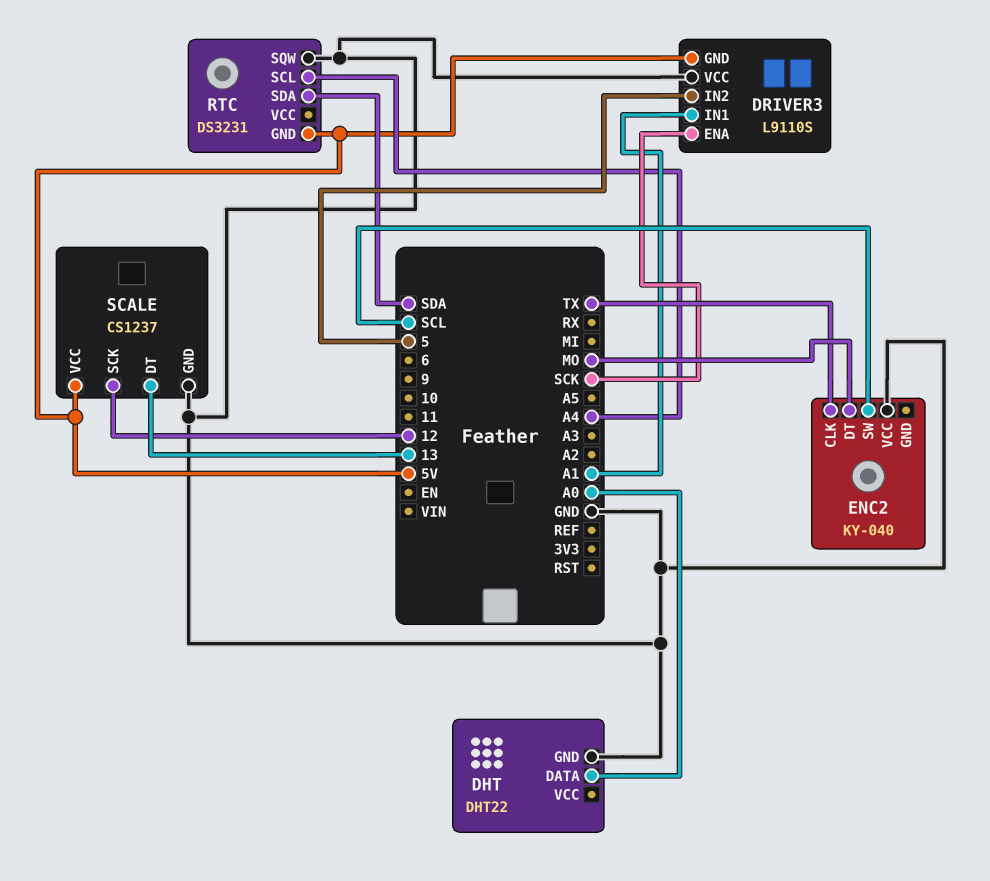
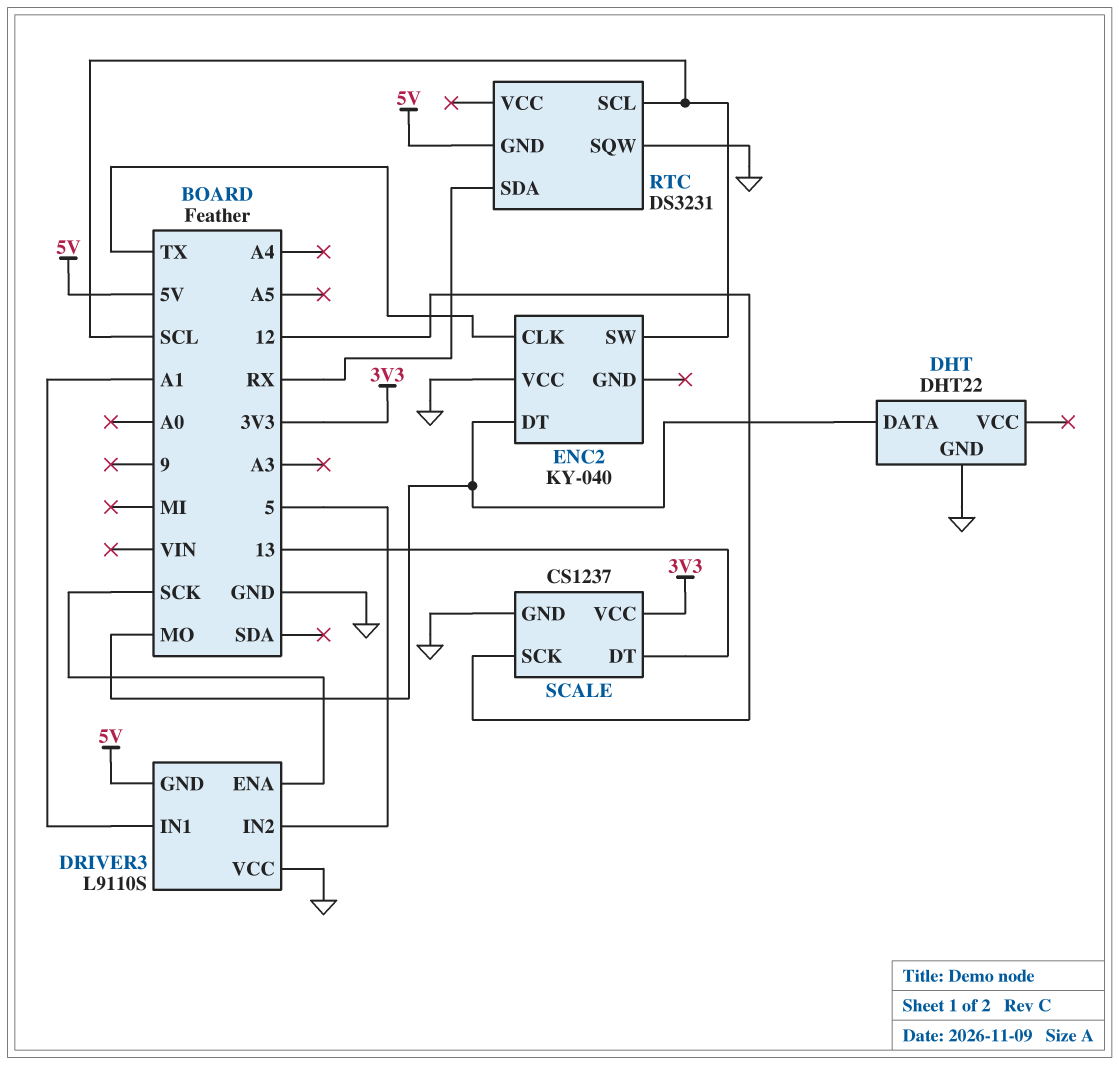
DHT pin DATA: A0 -> MO
RTC pin SCL: A4 -> SCL
RTC pin SDA: SDA -> RX
SCALE pin VCC: 5V -> 3V3

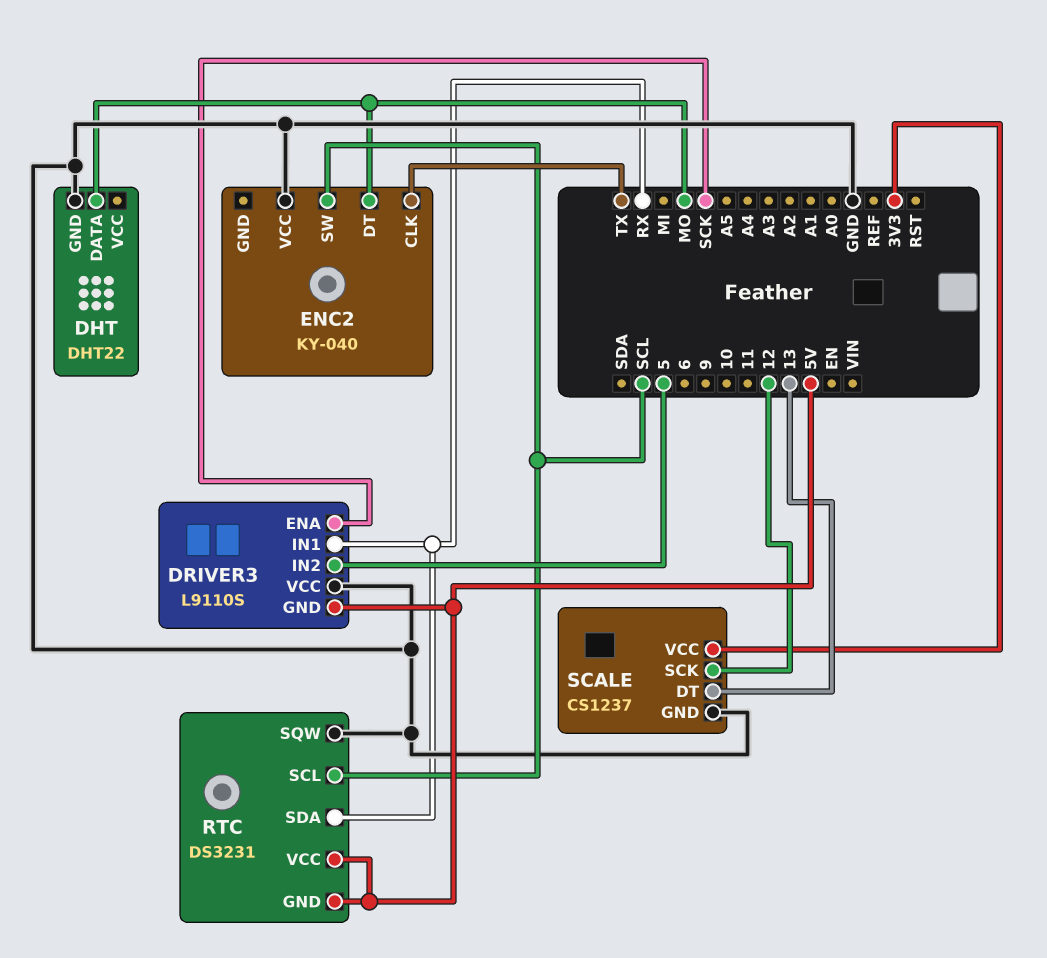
DRIVER3 pin IN1: A1 -> RX
RTC pin VCC: none -> 5V

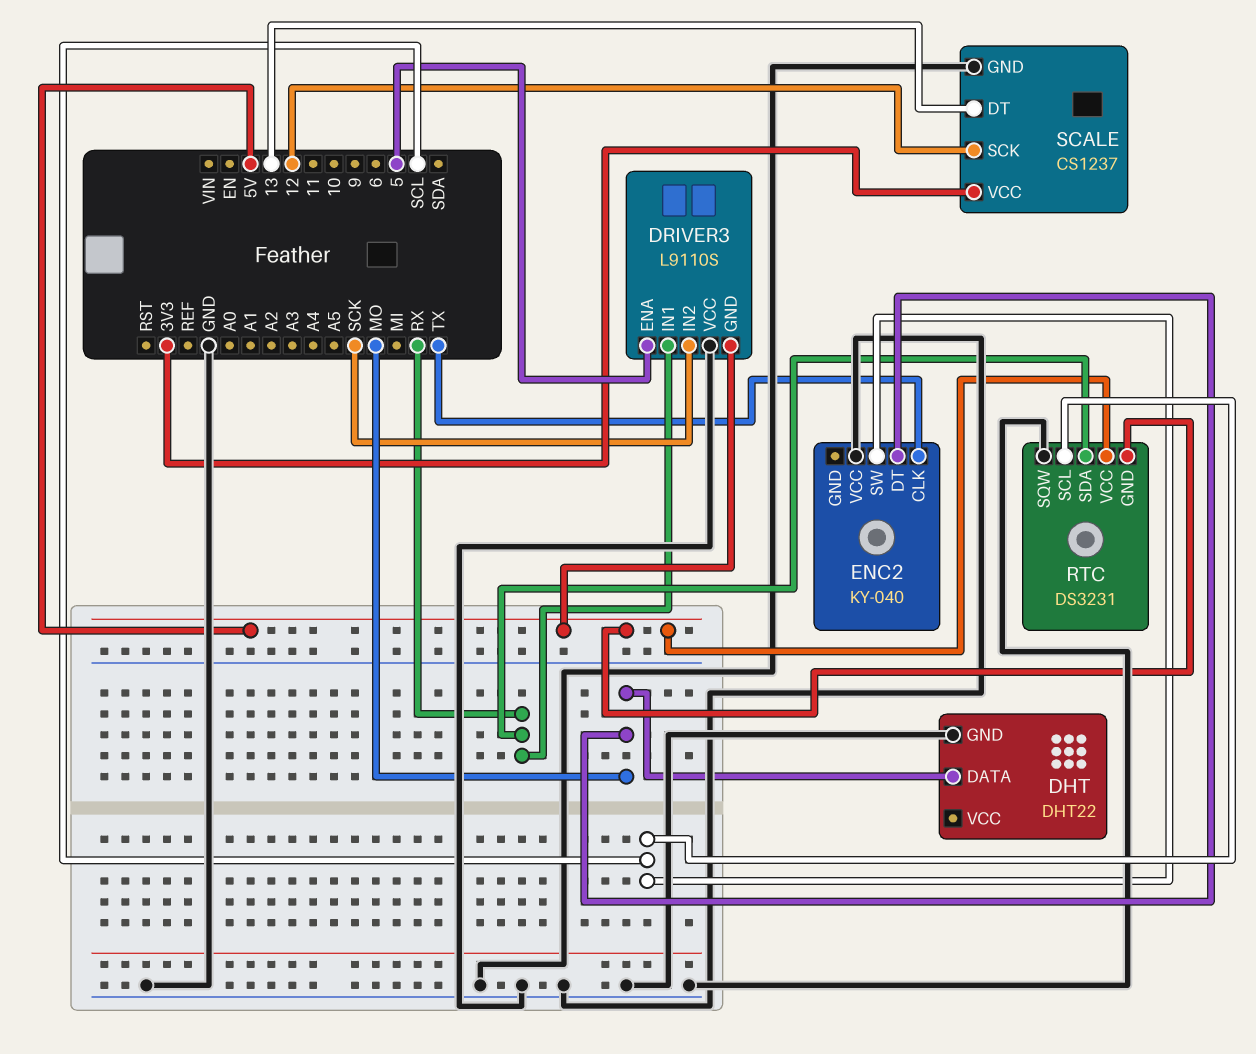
DRIVER3 pin ENA: SCK -> 5
DRIVER3 pin IN2: 5 -> SCK

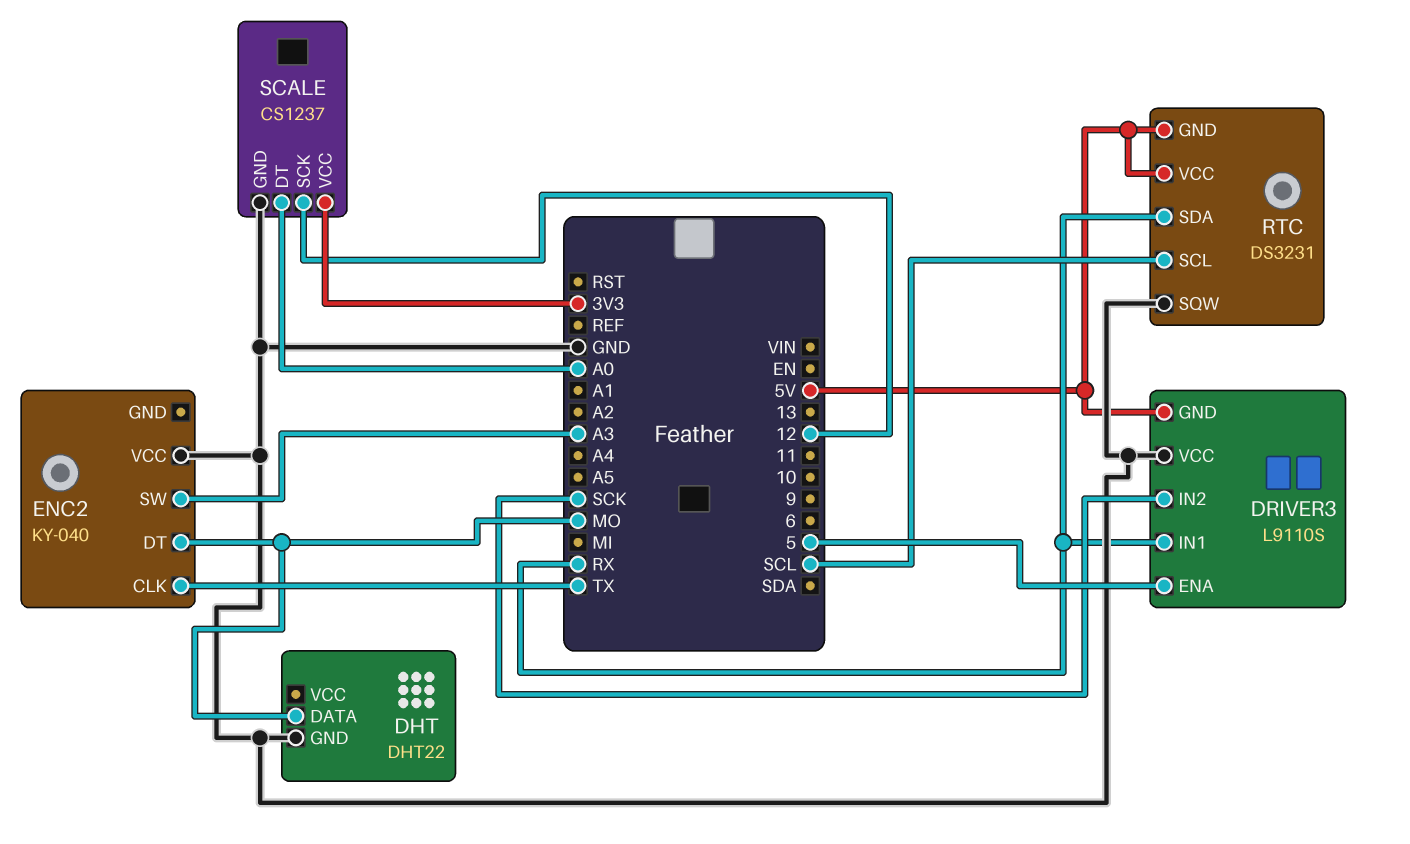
ENC2 pin SW: SCL -> A3
SCALE pin DT: 13 -> A0

